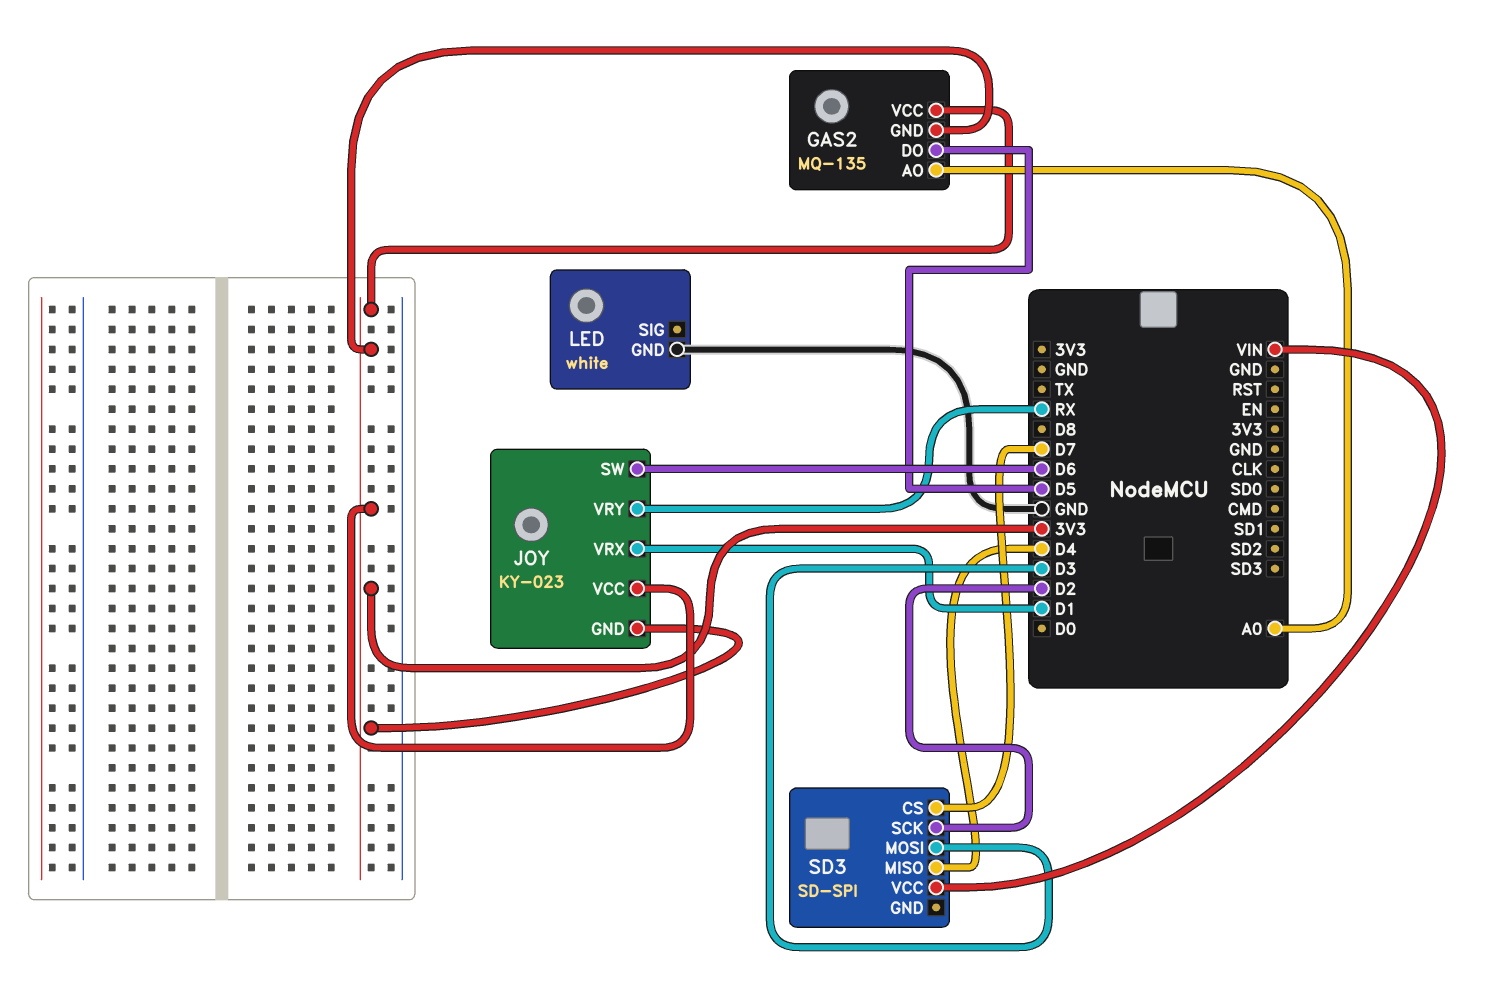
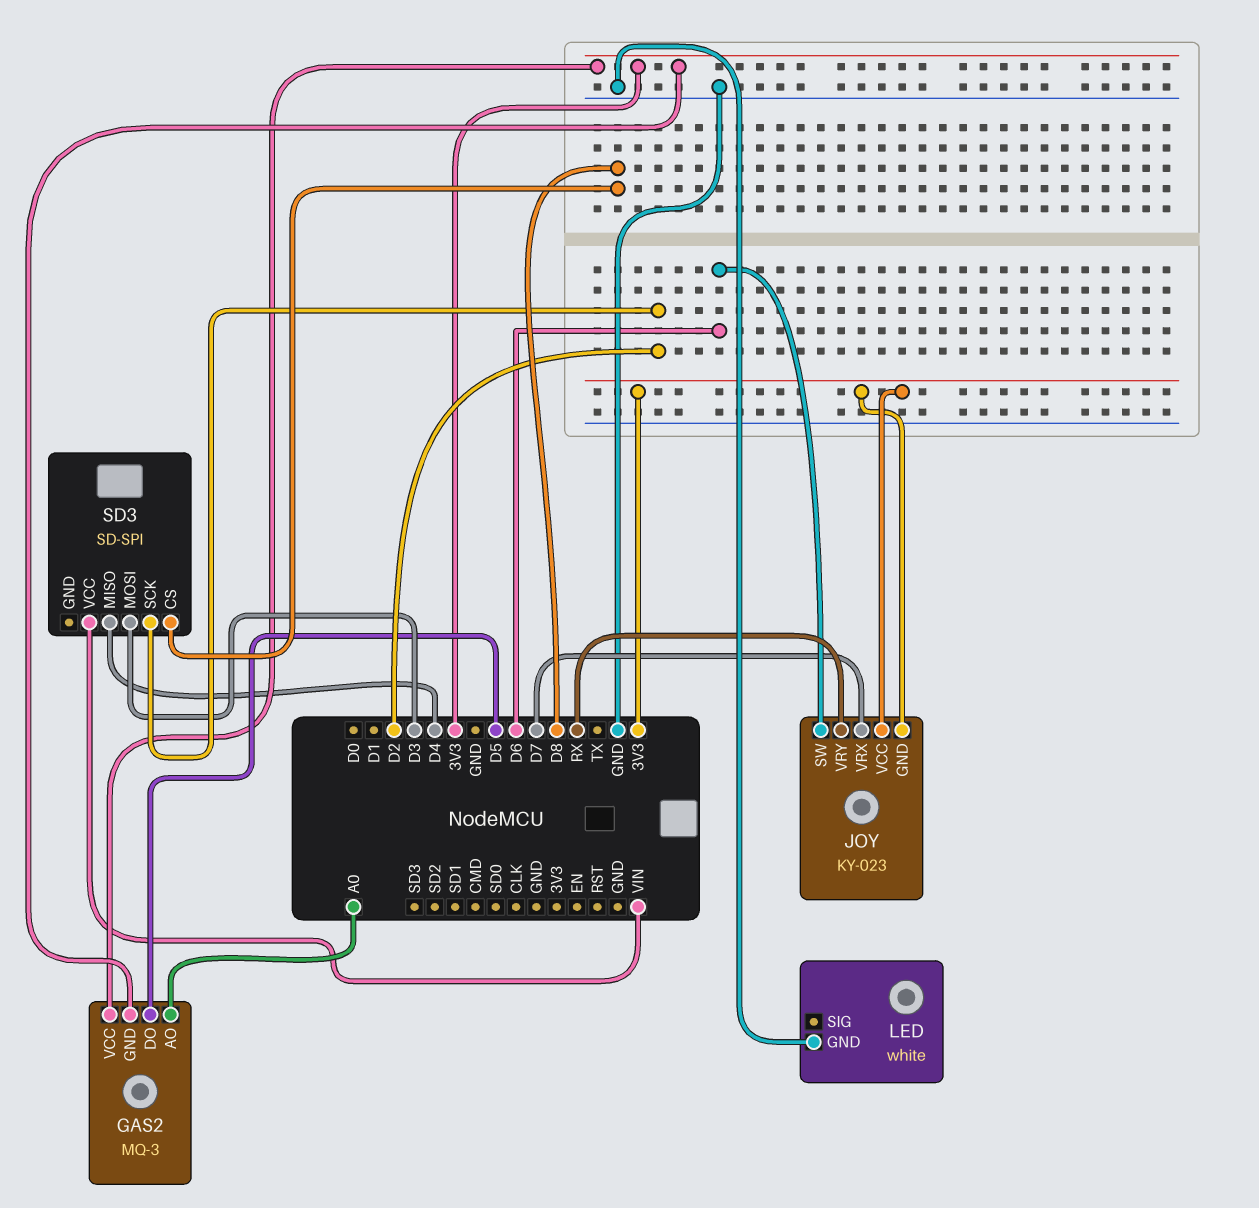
GAS2: MQ-135 -> MQ-3
JOY pin VRX: D1 -> D7
SD3 pin CS: D7 -> D8

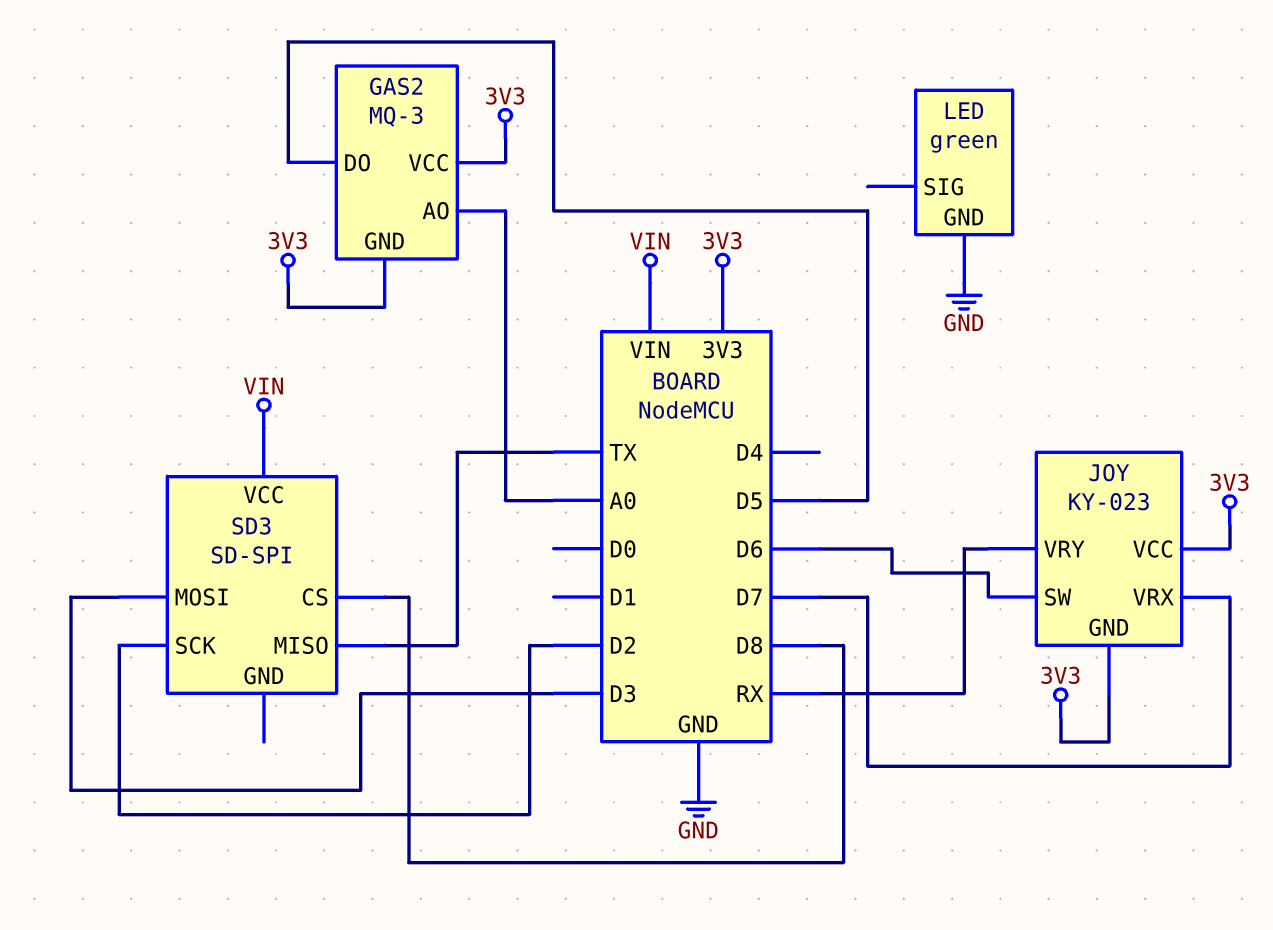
LED: white -> green
SD3 pin MISO: D4 -> TX

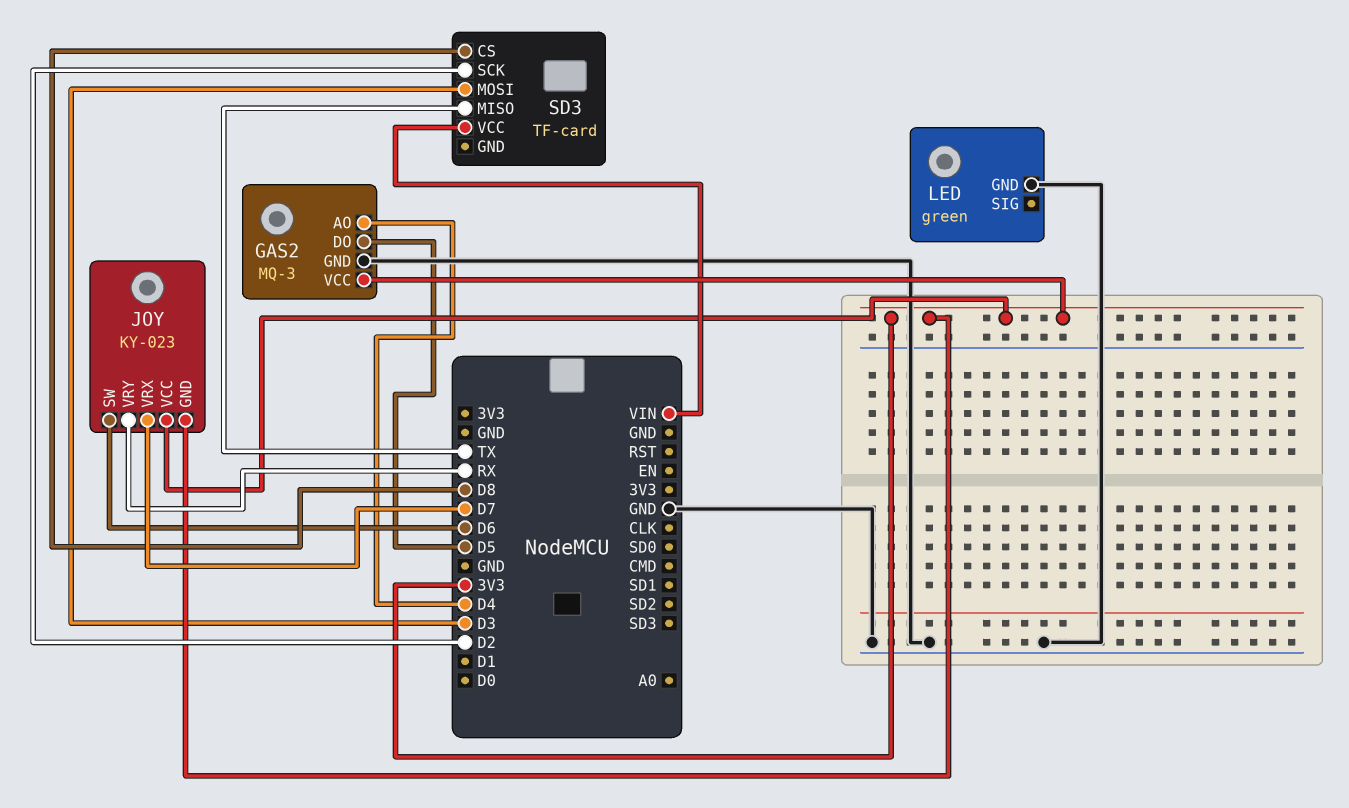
GAS2 pin AO: A0 -> D4
GAS2 pin GND: 3V3 -> GND
SD3: SD-SPI -> TF-card

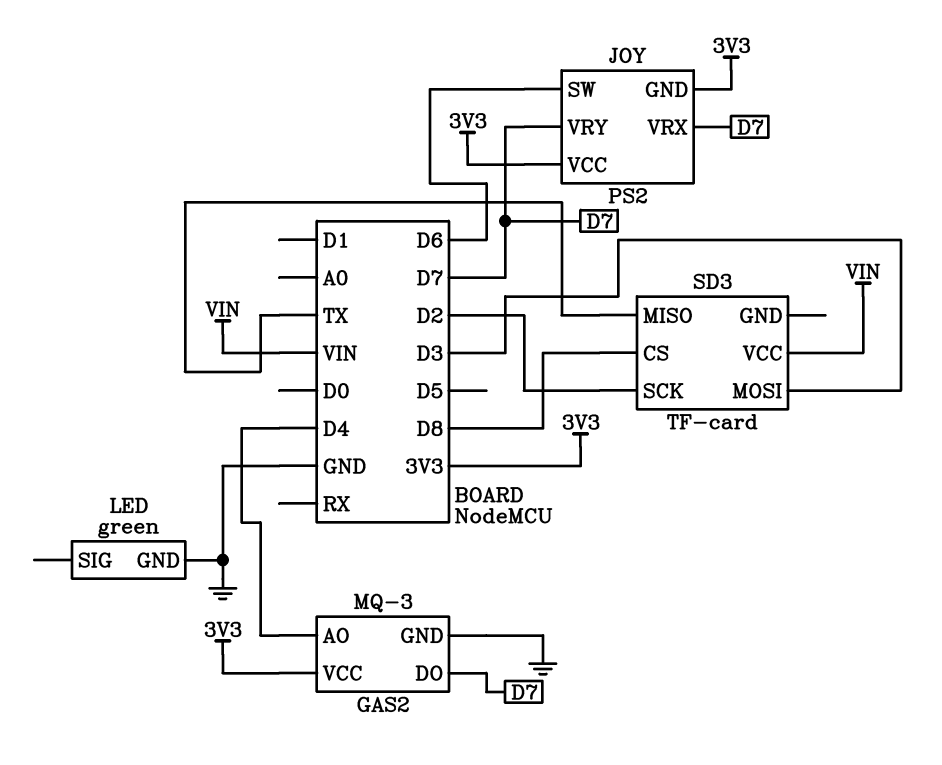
GAS2 pin DO: D5 -> D7
JOY: KY-023 -> PS2
JOY pin VRY: RX -> D7

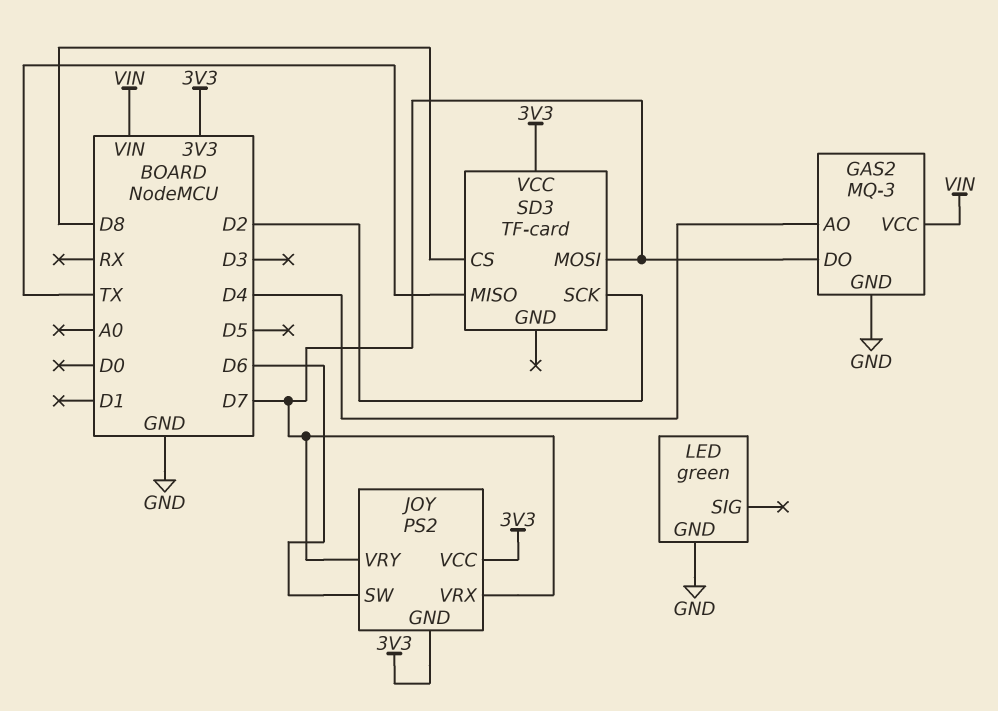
GAS2 pin VCC: 3V3 -> VIN
SD3 pin MOSI: D3 -> D7
SD3 pin VCC: VIN -> 3V3

